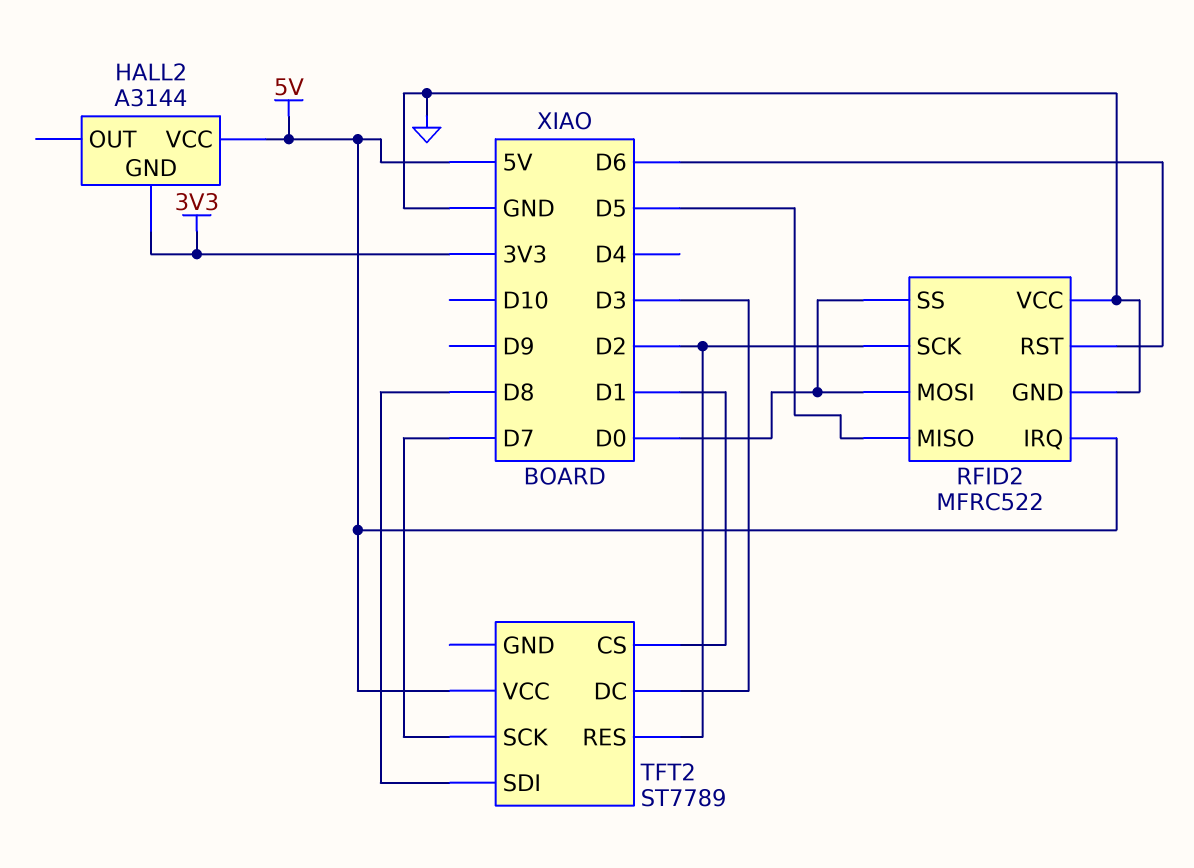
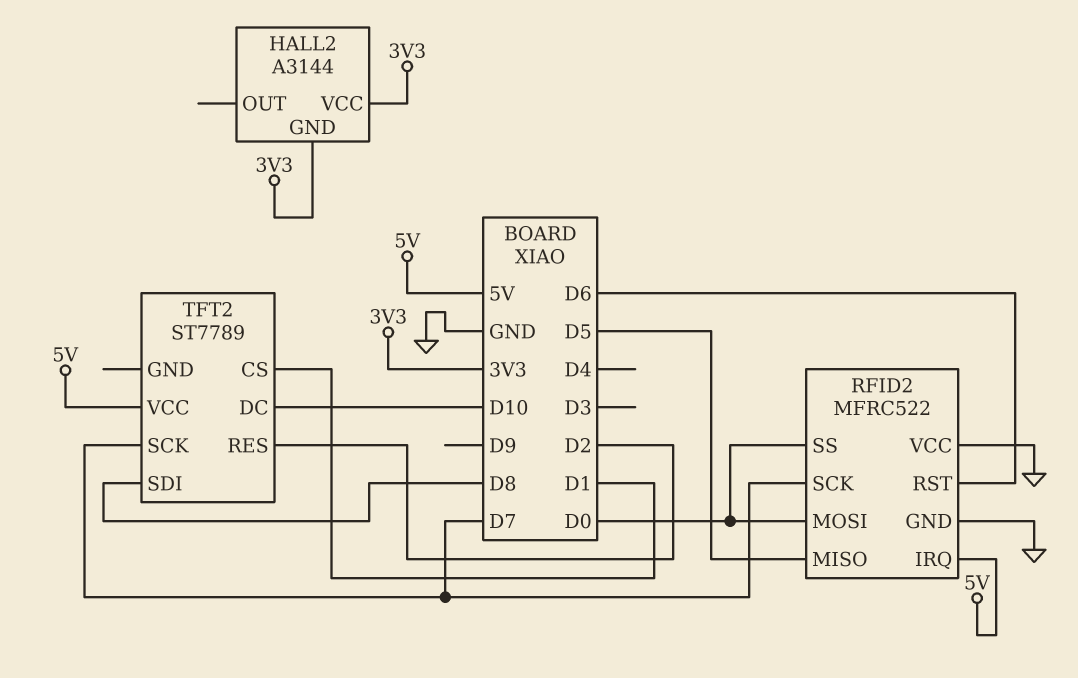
HALL2 pin VCC: 5V -> 3V3
RFID2 pin SCK: D2 -> D7
TFT2 pin DC: D3 -> D10

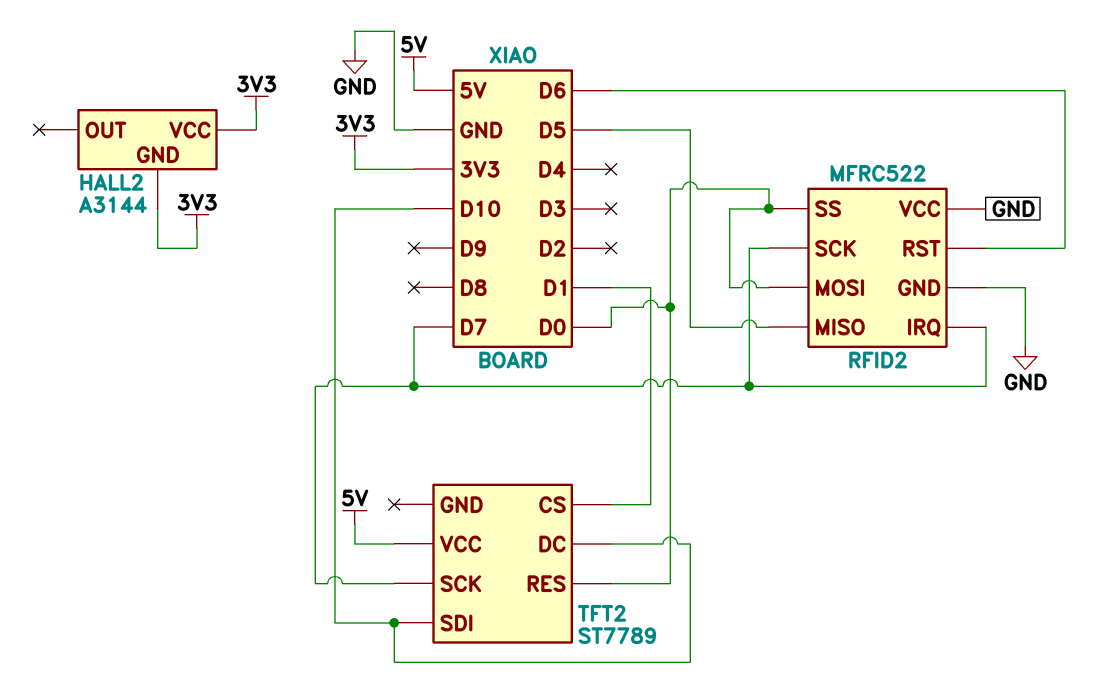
RFID2 pin IRQ: 5V -> D7
TFT2 pin RES: D2 -> D0
TFT2 pin SDI: D8 -> D10

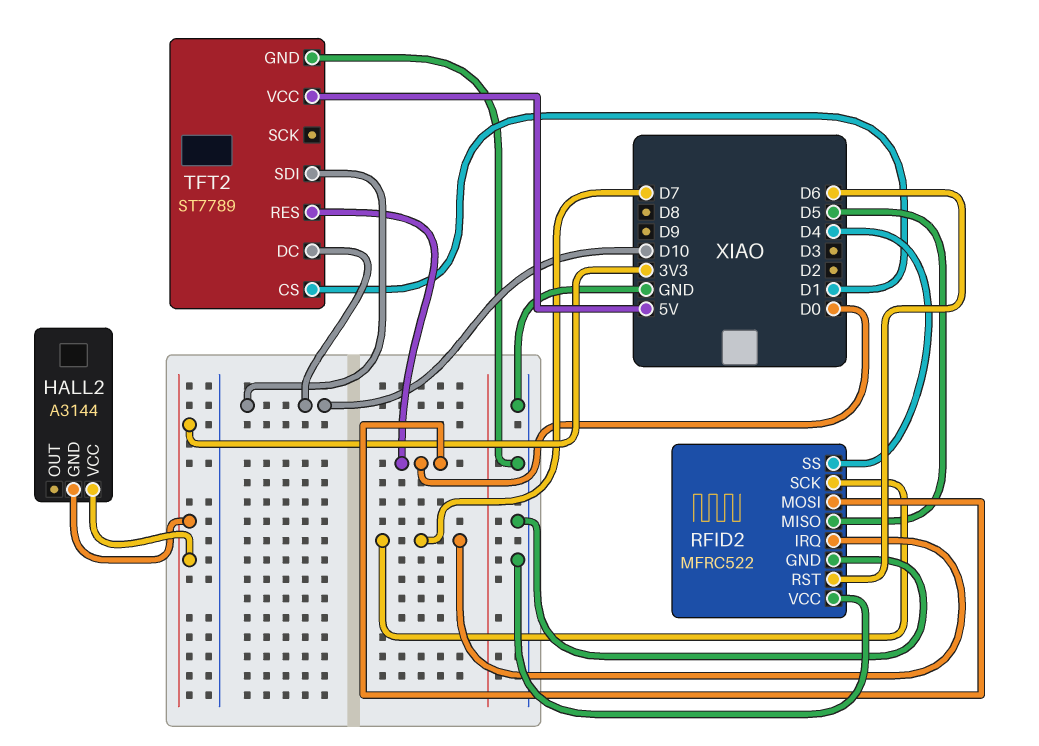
RFID2 pin SS: D0 -> D4
TFT2 pin GND: none -> GND
TFT2 pin SCK: D7 -> none

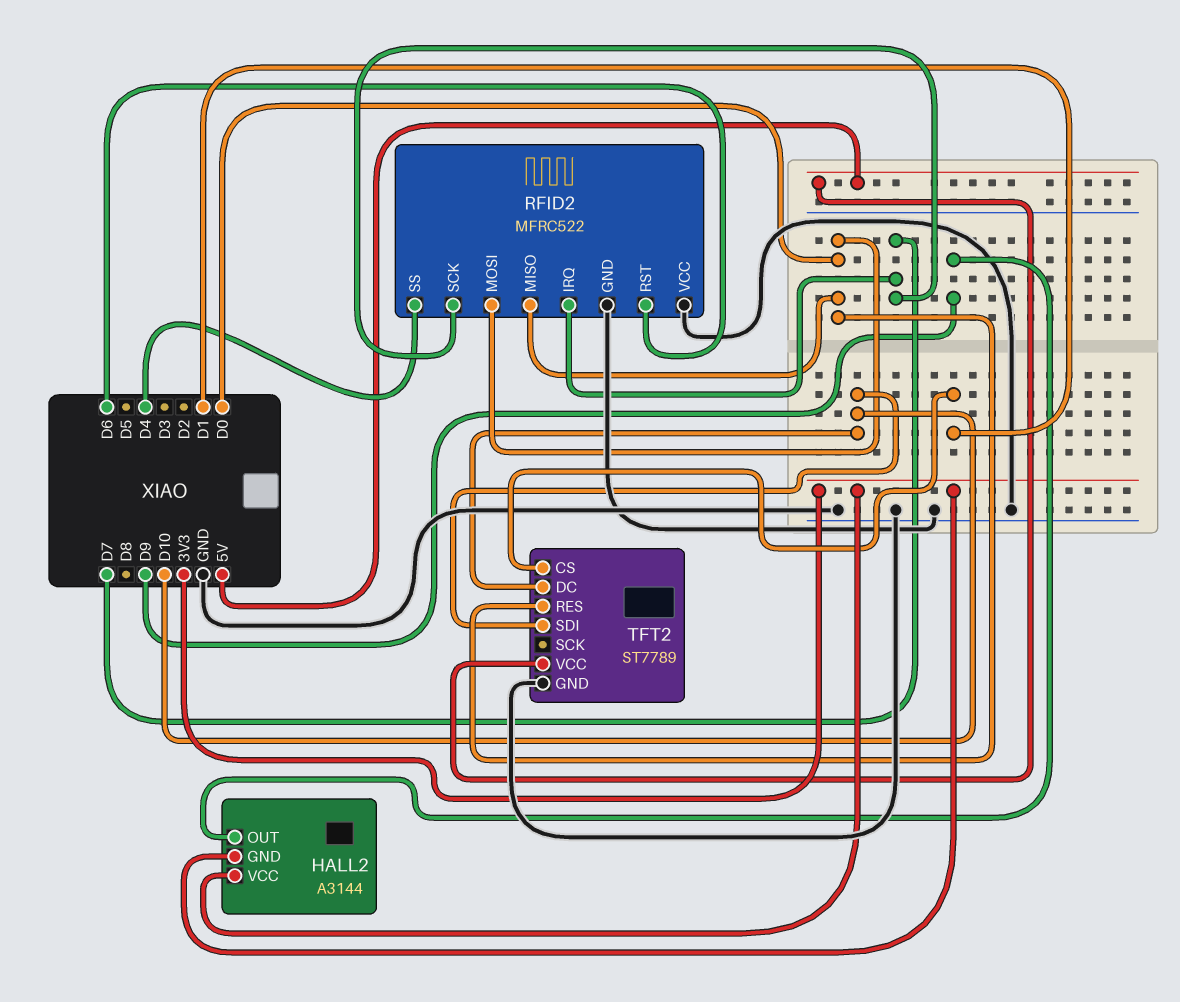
HALL2 pin OUT: none -> D9
RFID2 pin MISO: D5 -> D0

